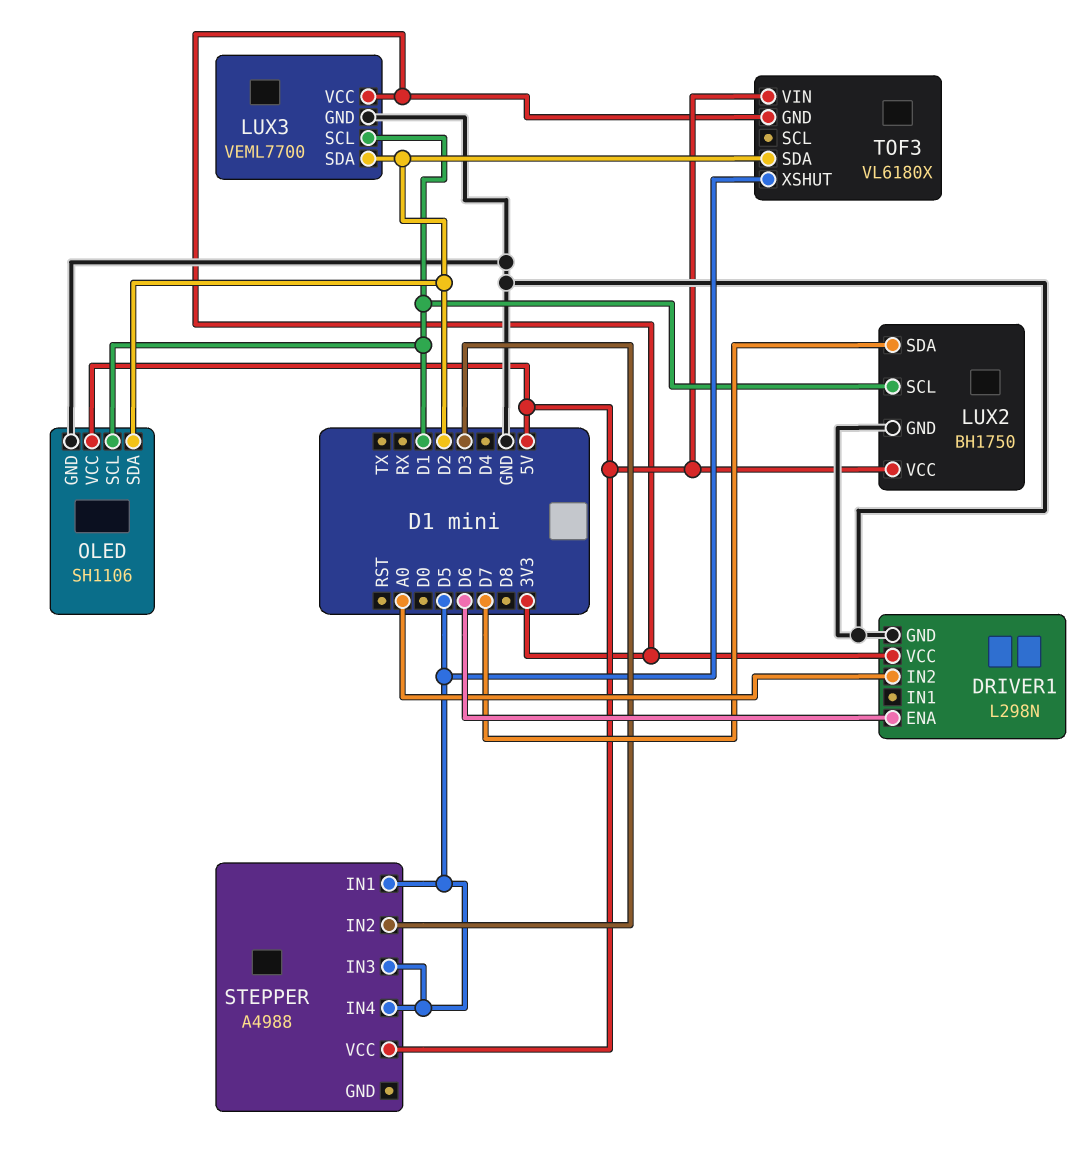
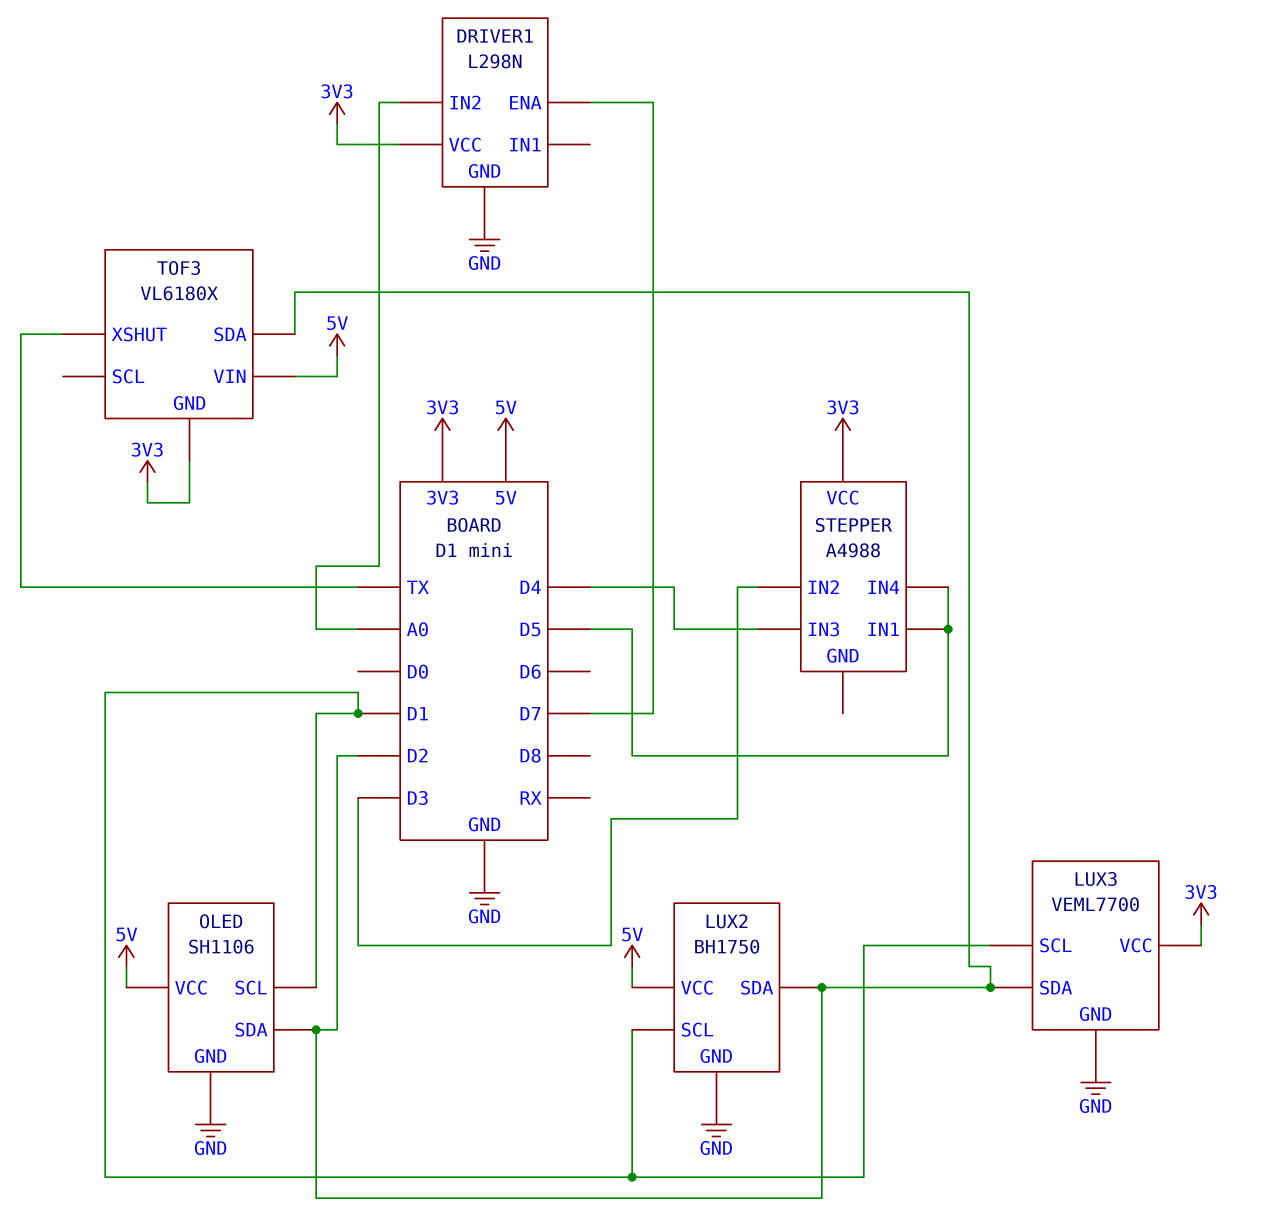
DRIVER1 pin ENA: D6 -> D7
LUX2 pin SDA: D7 -> D2
STEPPER pin IN3: D5 -> D4
STEPPER pin VCC: 5V -> 3V3
TOF3 pin XSHUT: D5 -> TX

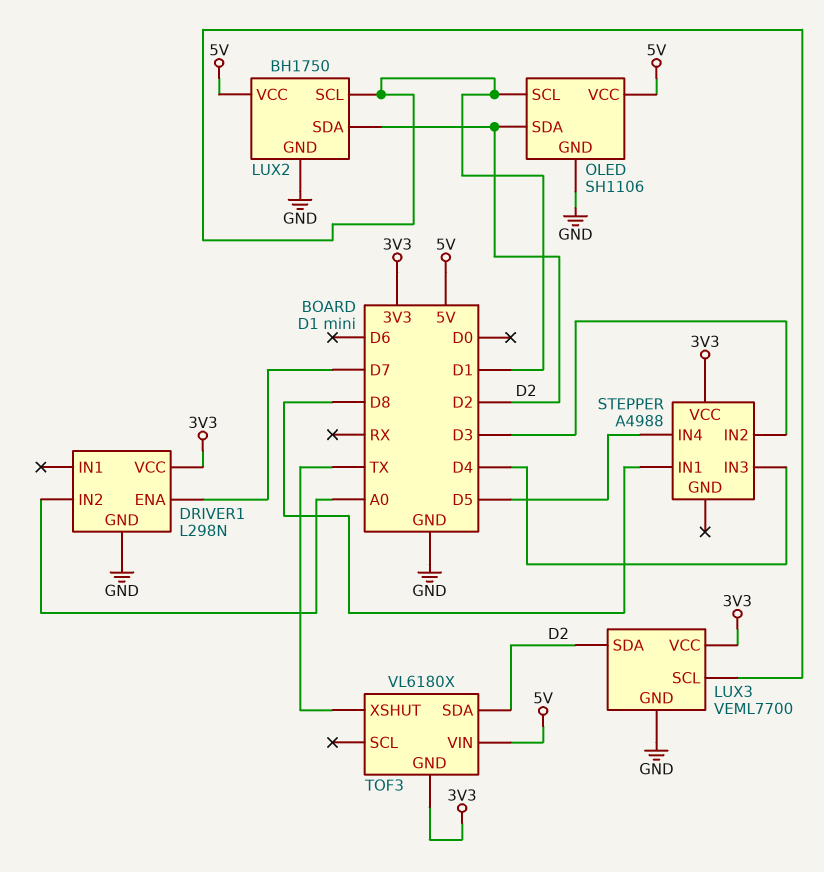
STEPPER pin IN1: D5 -> D8

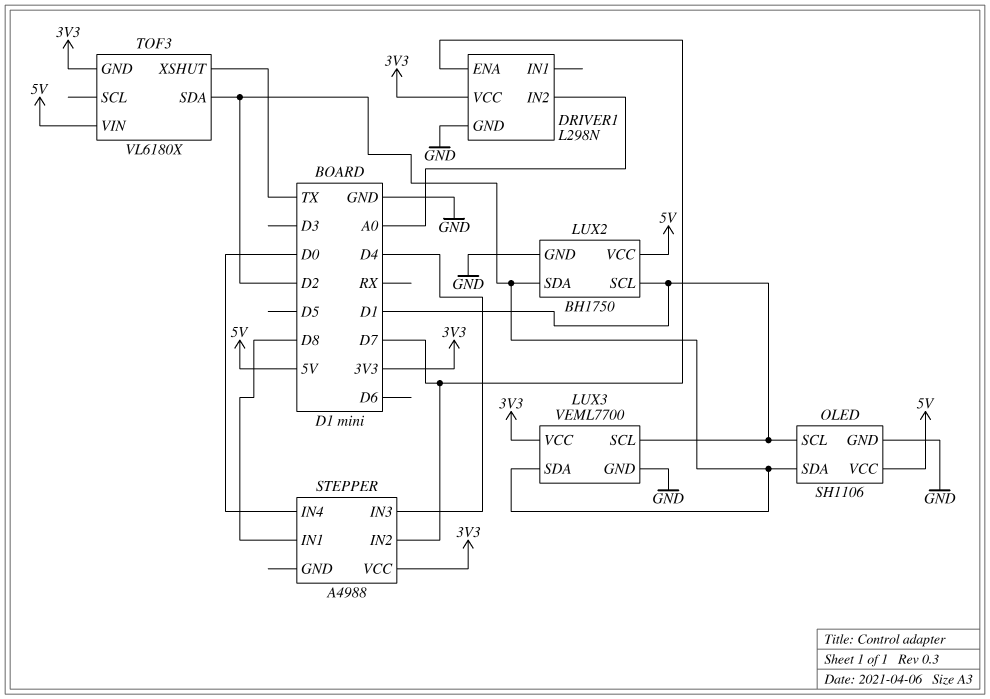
STEPPER pin IN2: D3 -> D7
STEPPER pin IN4: D5 -> D0

